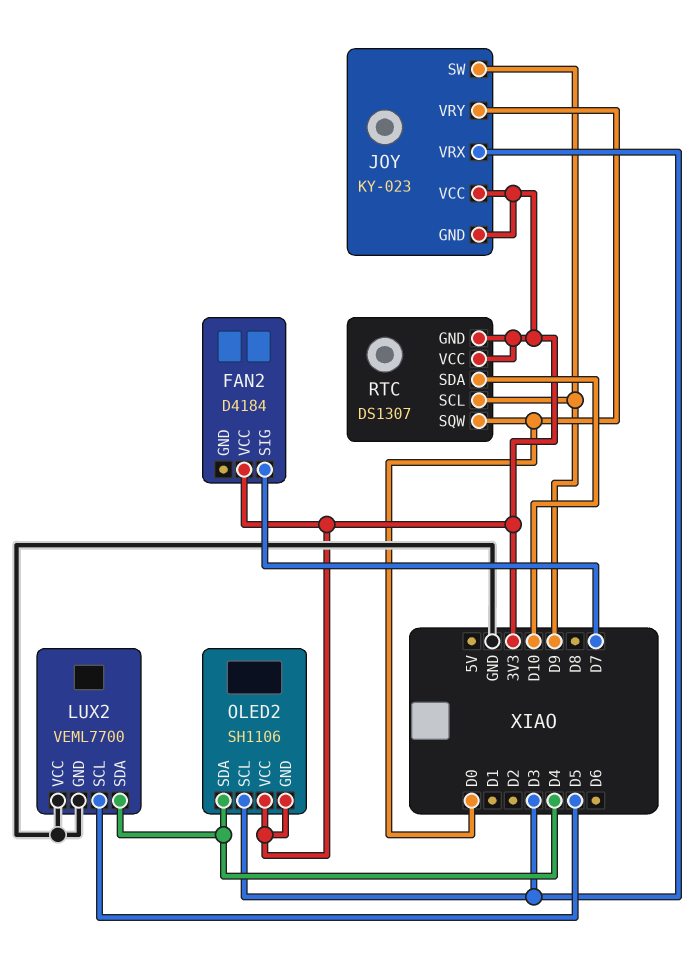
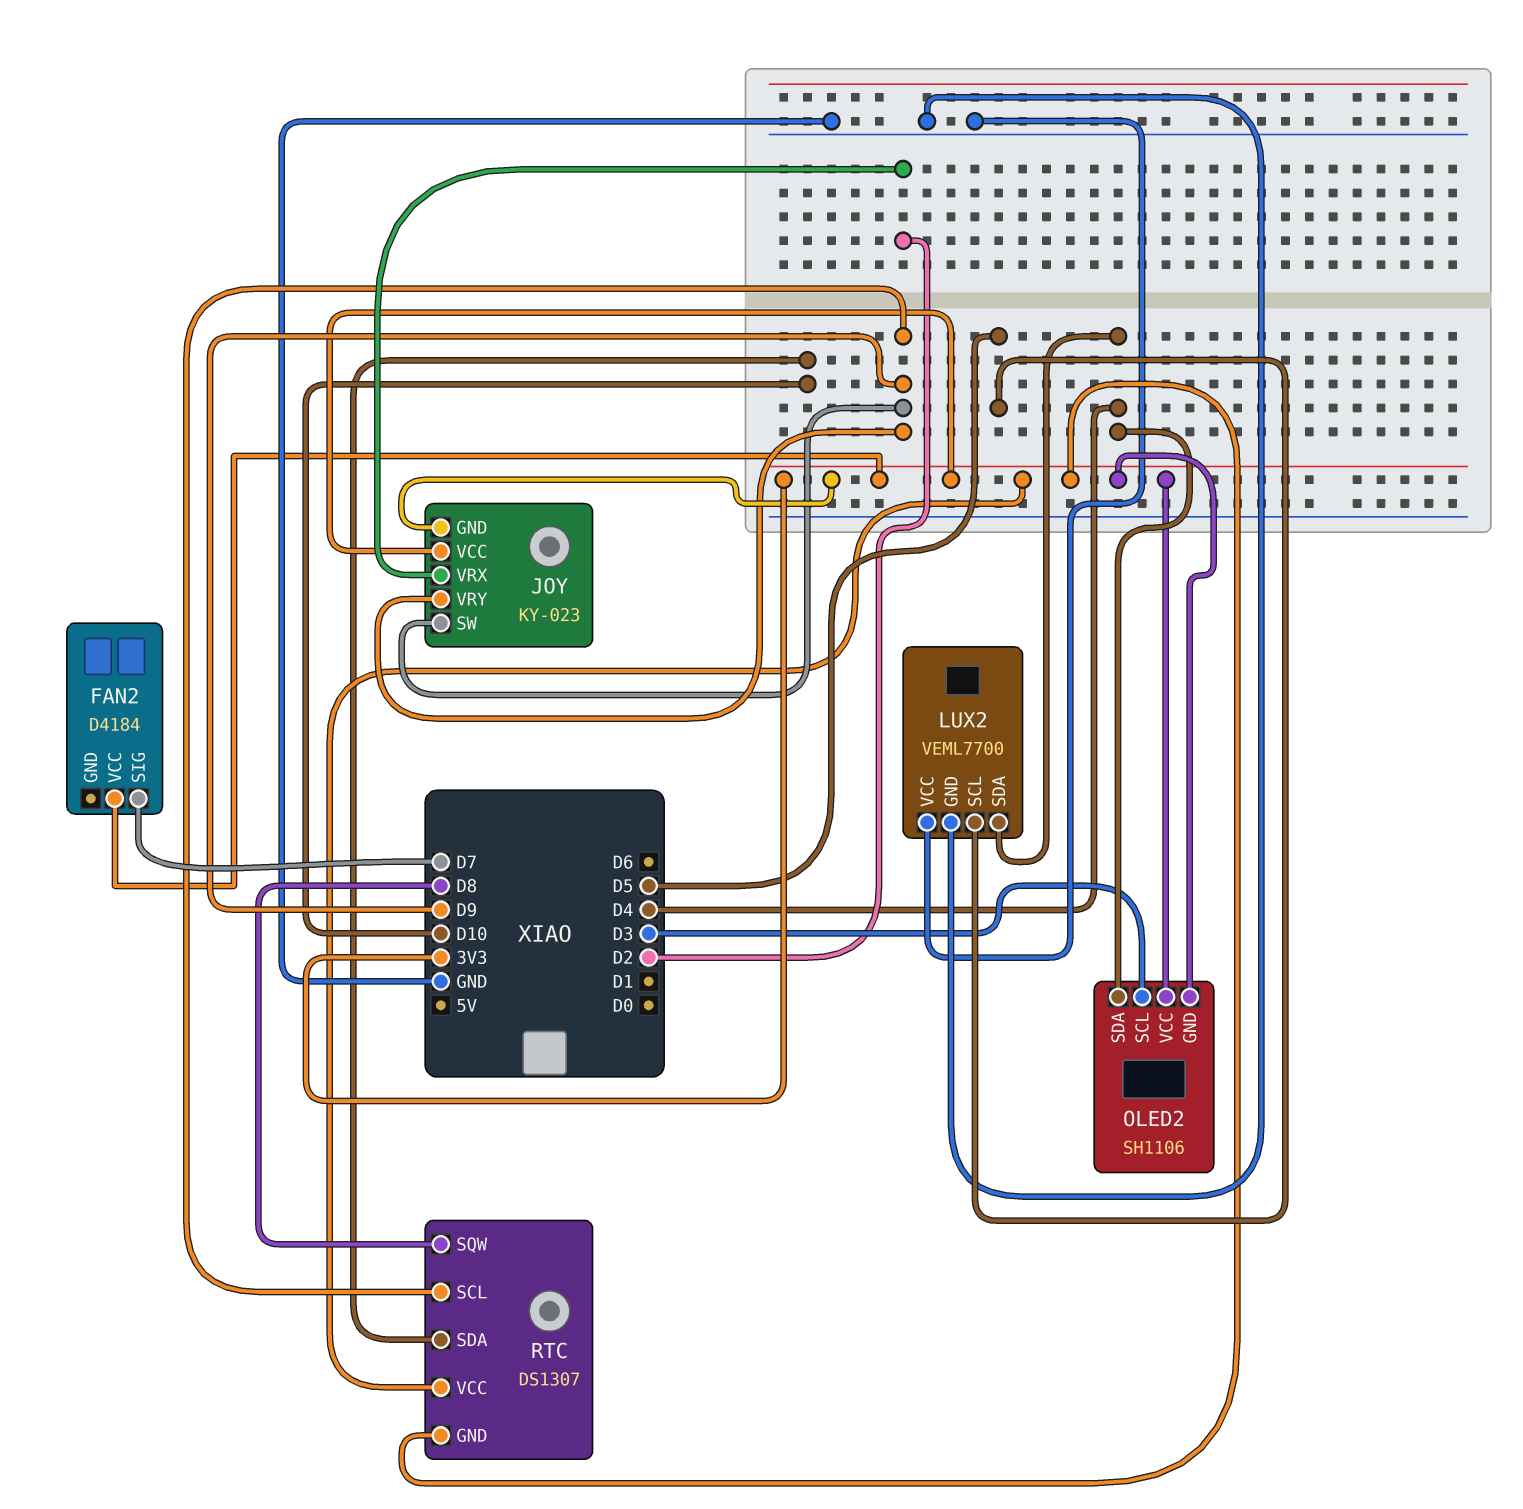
JOY pin VRX: D3 -> D2
JOY pin VRY: D0 -> D9
RTC pin SQW: D0 -> D8

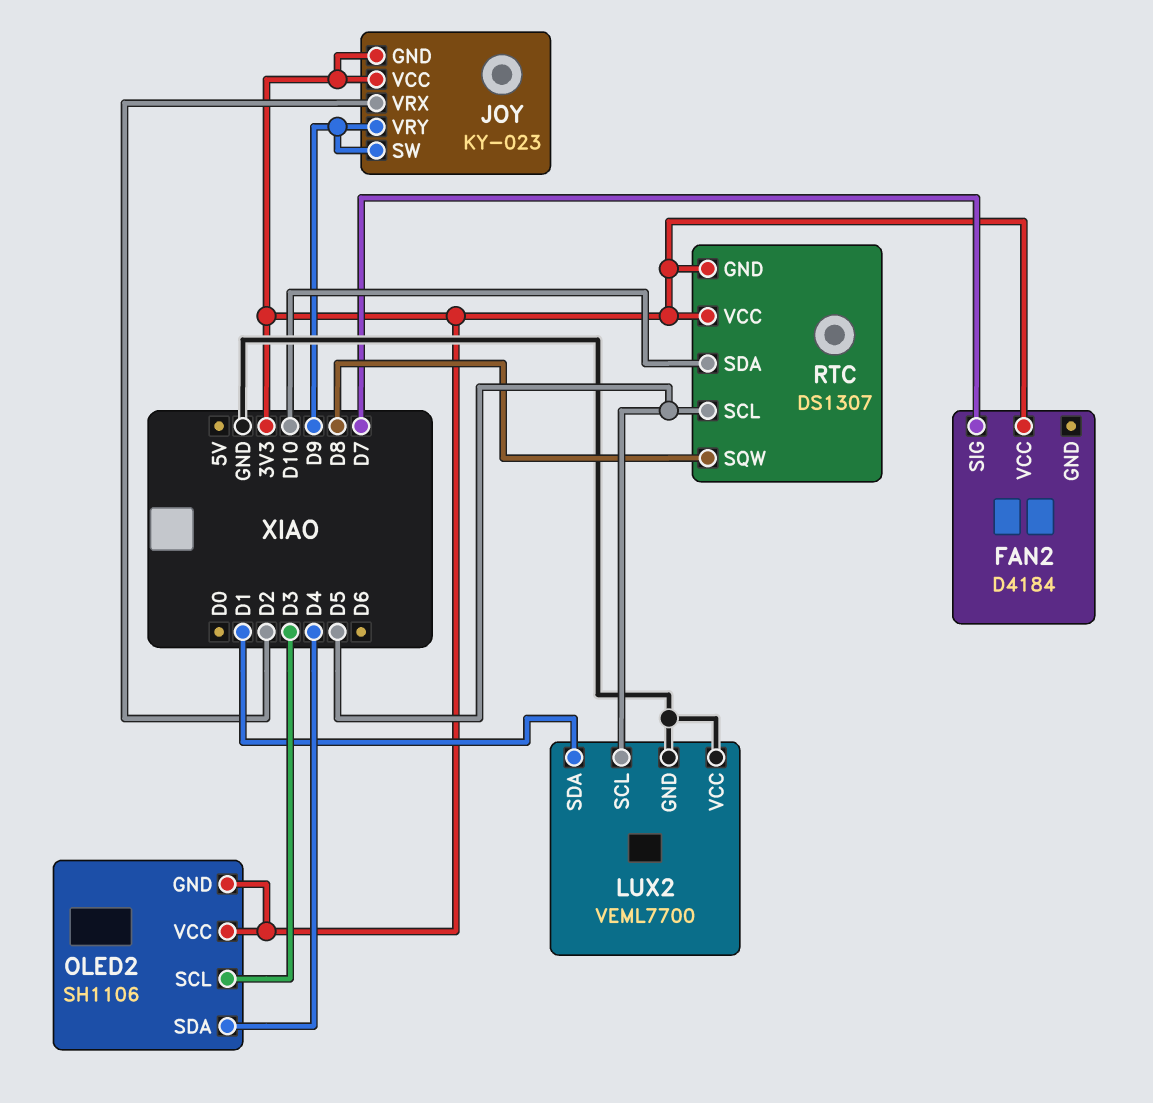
LUX2 pin SDA: D4 -> D1
RTC pin SCL: D9 -> D5

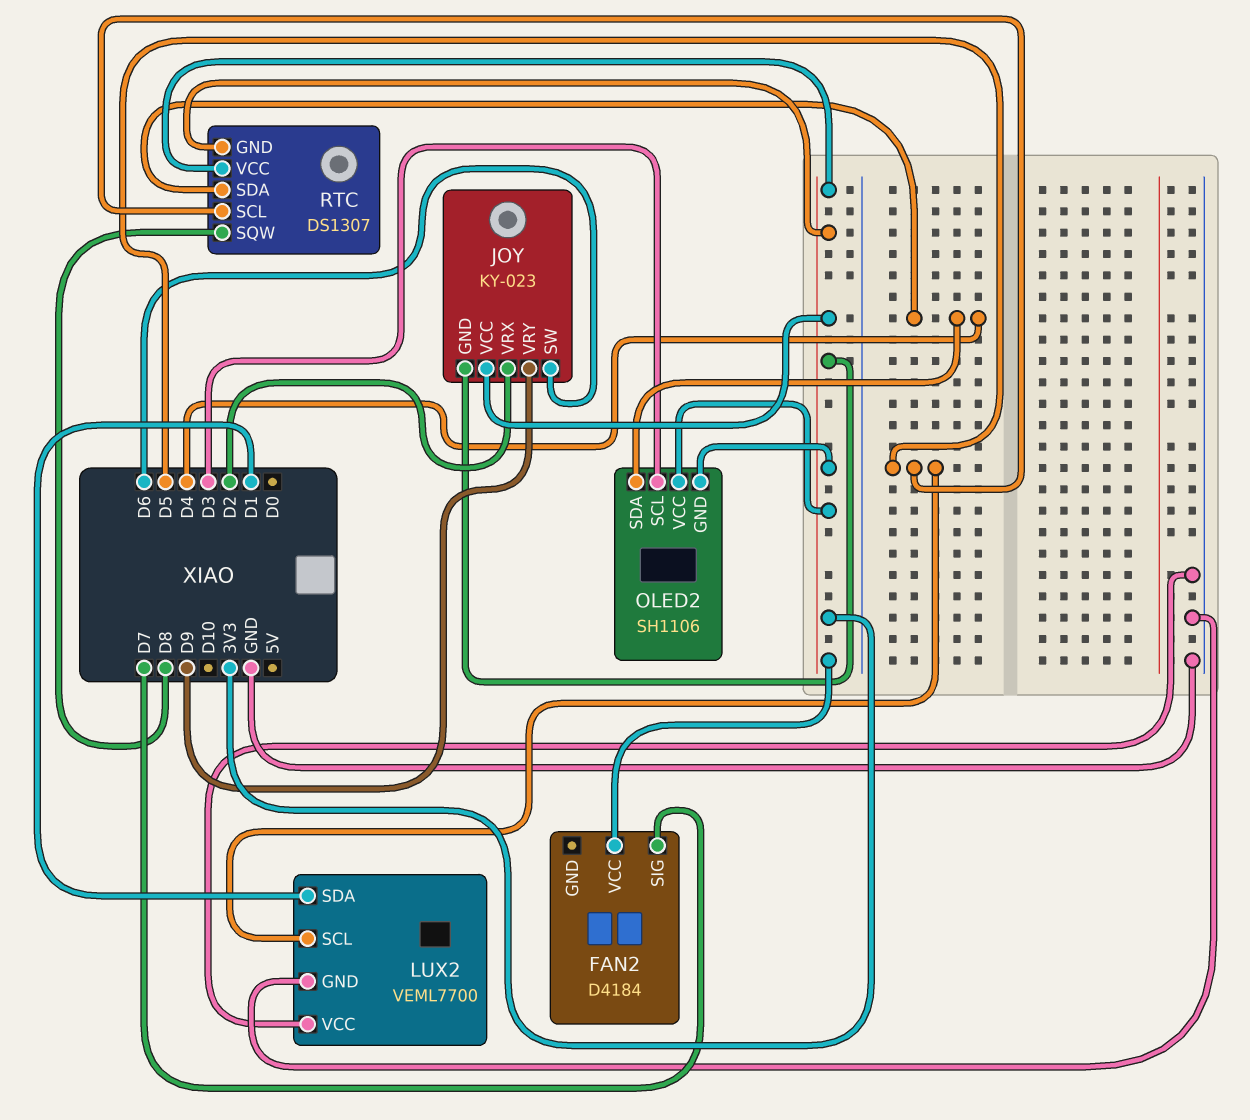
JOY pin SW: D9 -> D6
RTC pin SDA: D10 -> D4

